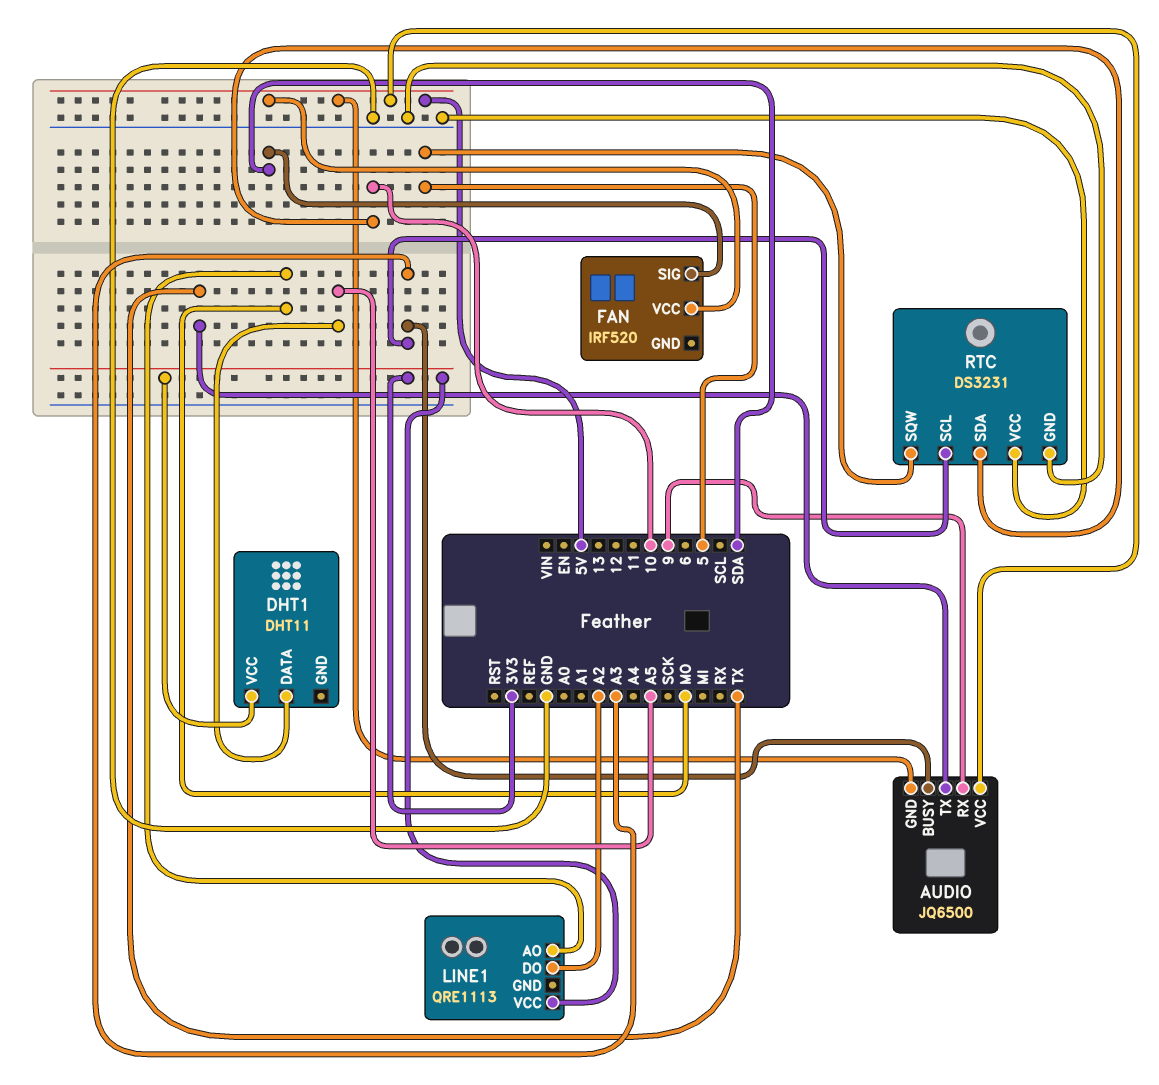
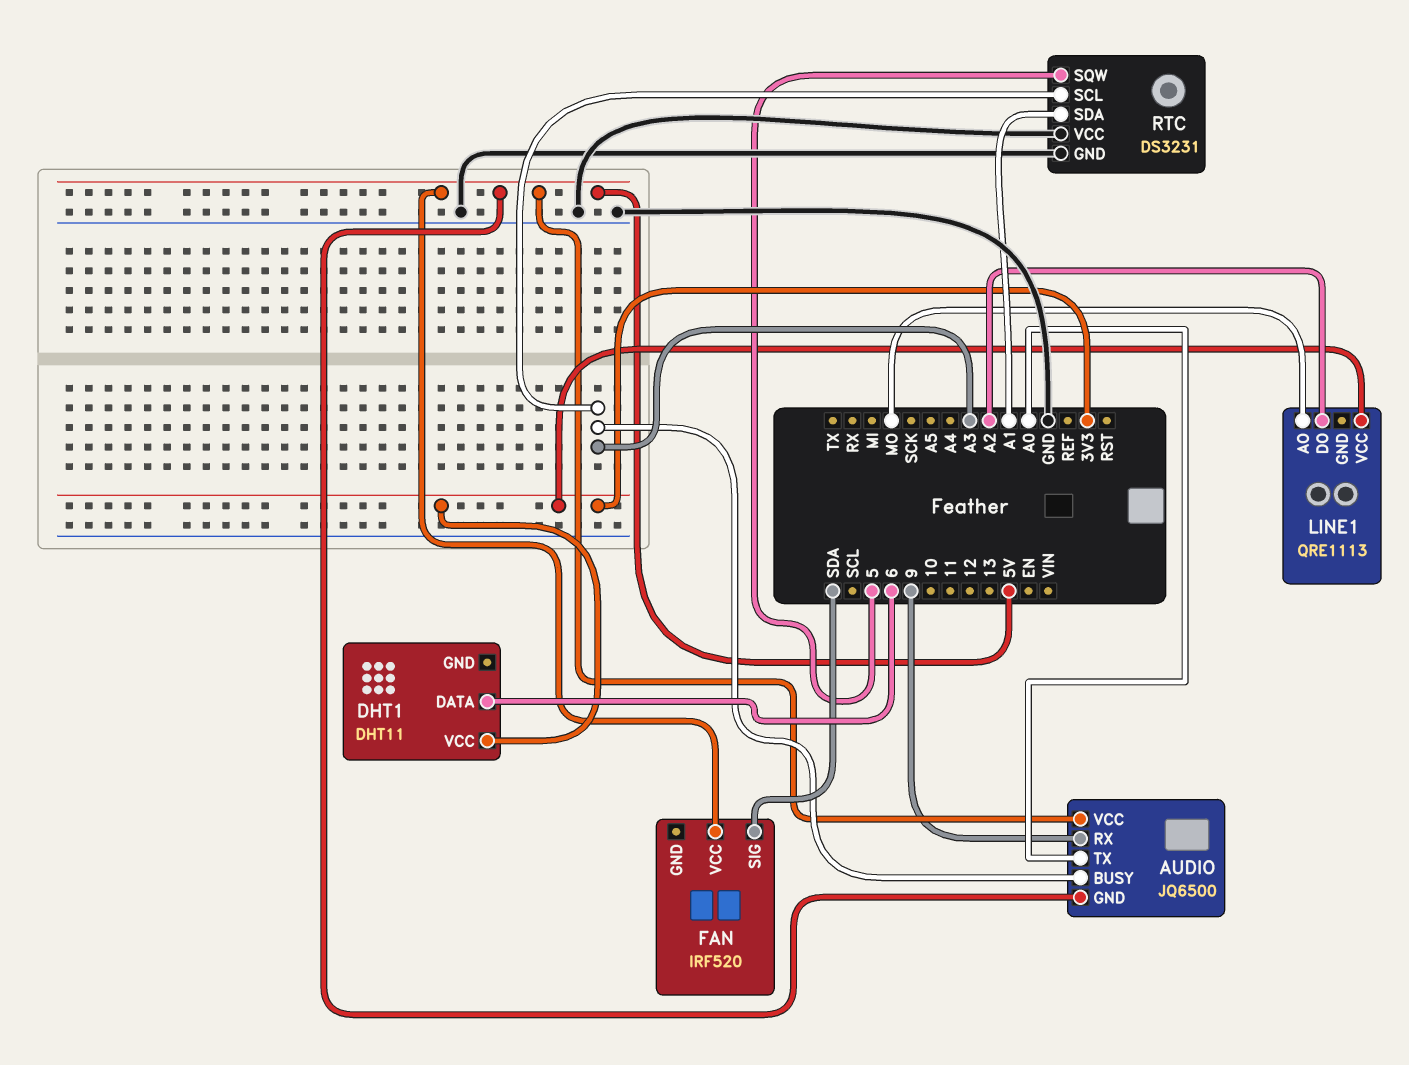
AUDIO pin TX: TX -> A0
DHT1 pin DATA: A5 -> 6
RTC pin SDA: 10 -> A1

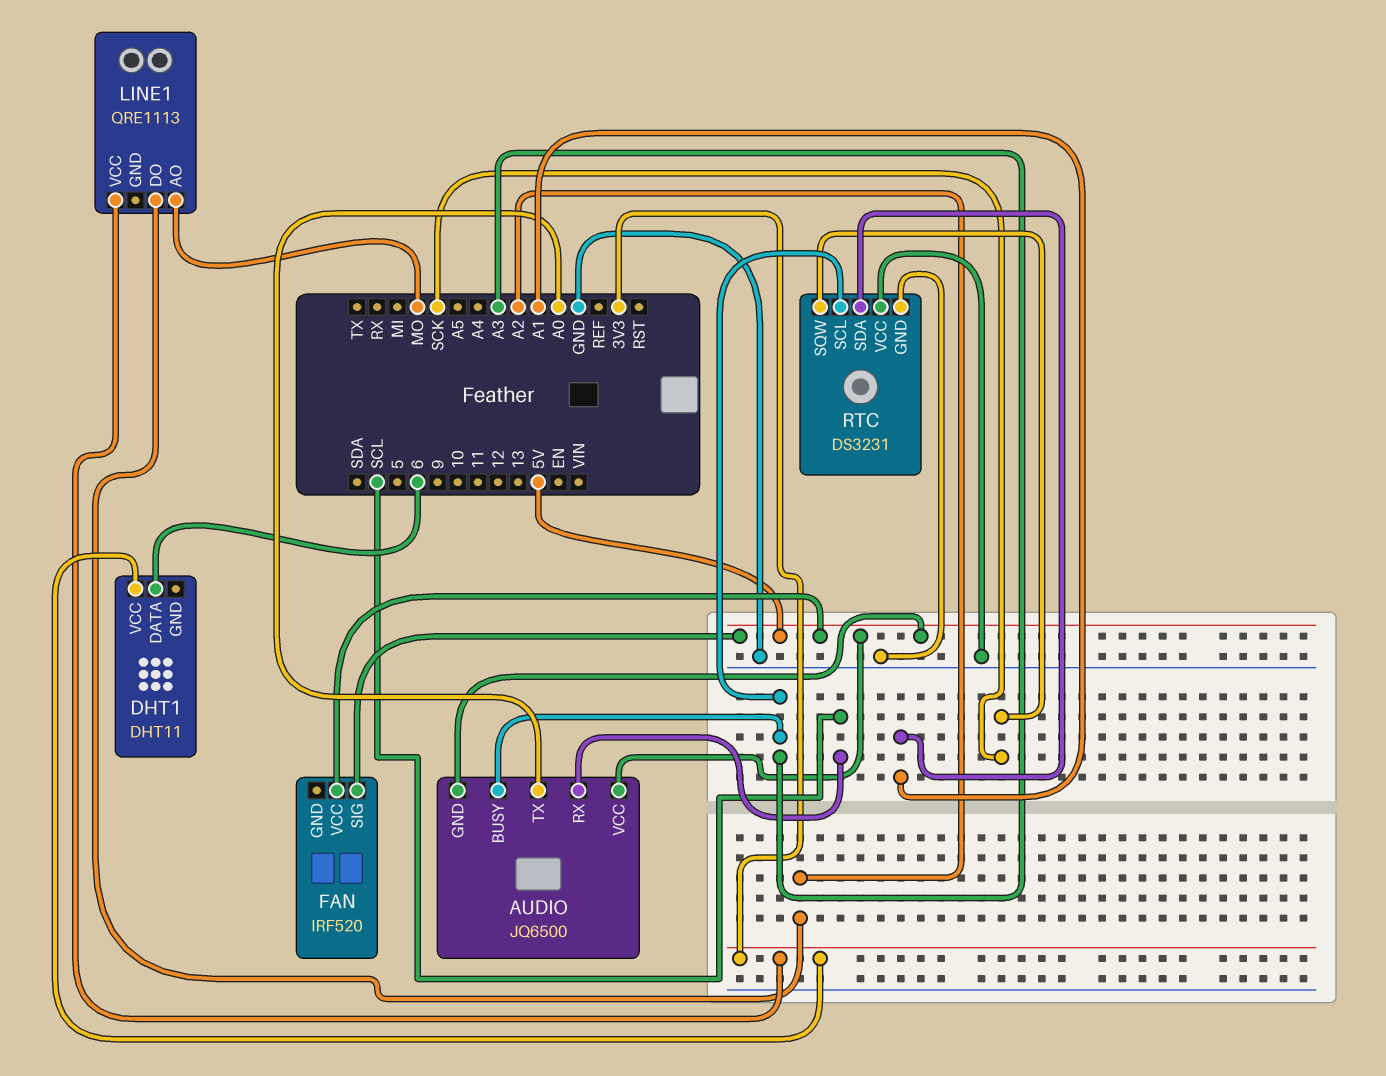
AUDIO pin RX: 9 -> SCL
FAN pin SIG: SDA -> 5V
RTC pin SQW: 5 -> SCK

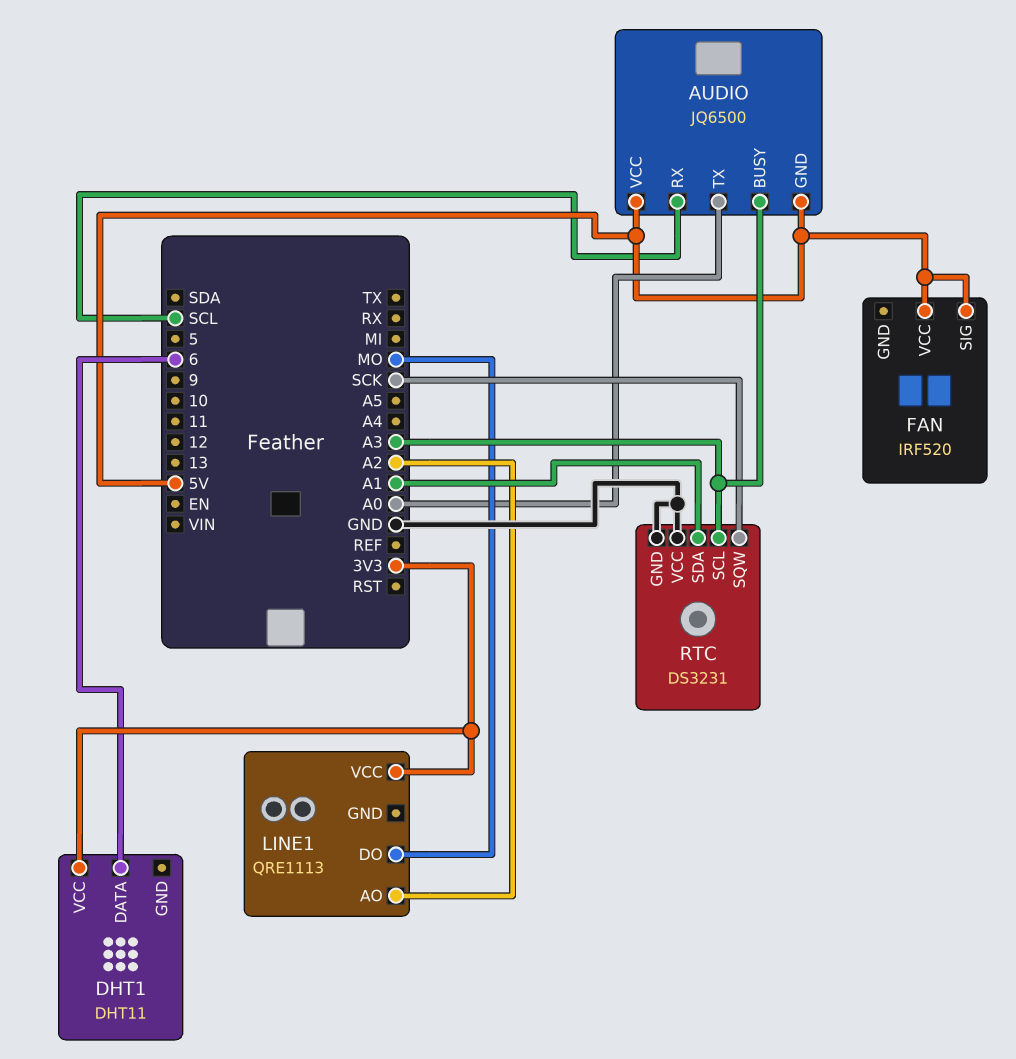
LINE1 pin AO: MO -> A2
LINE1 pin DO: A2 -> MO

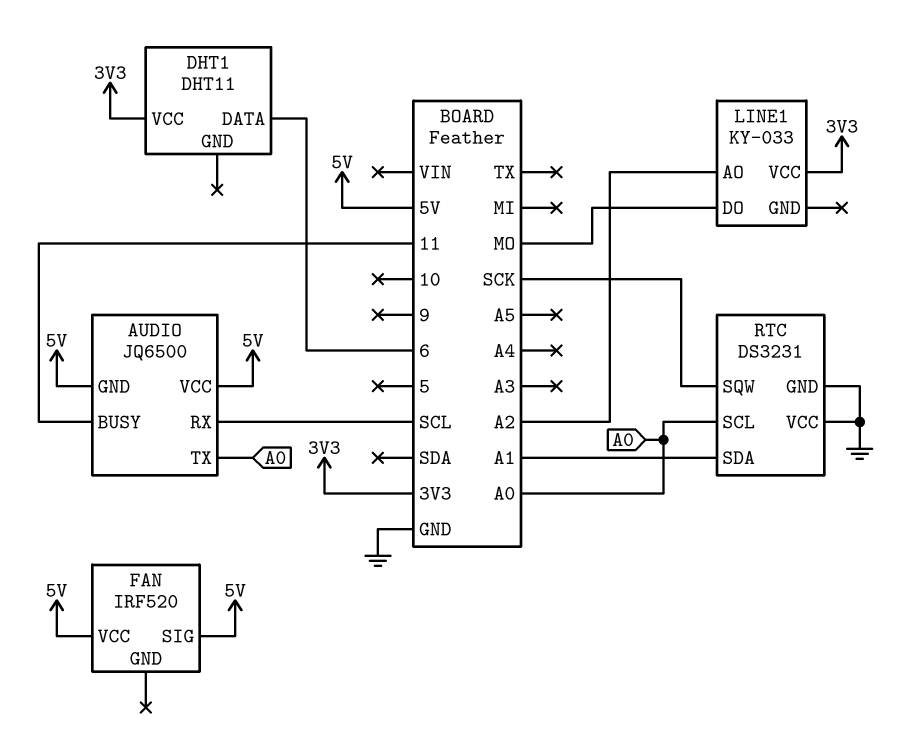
AUDIO pin BUSY: A3 -> 11
LINE1: QRE1113 -> KY-033
RTC pin SCL: A3 -> A0

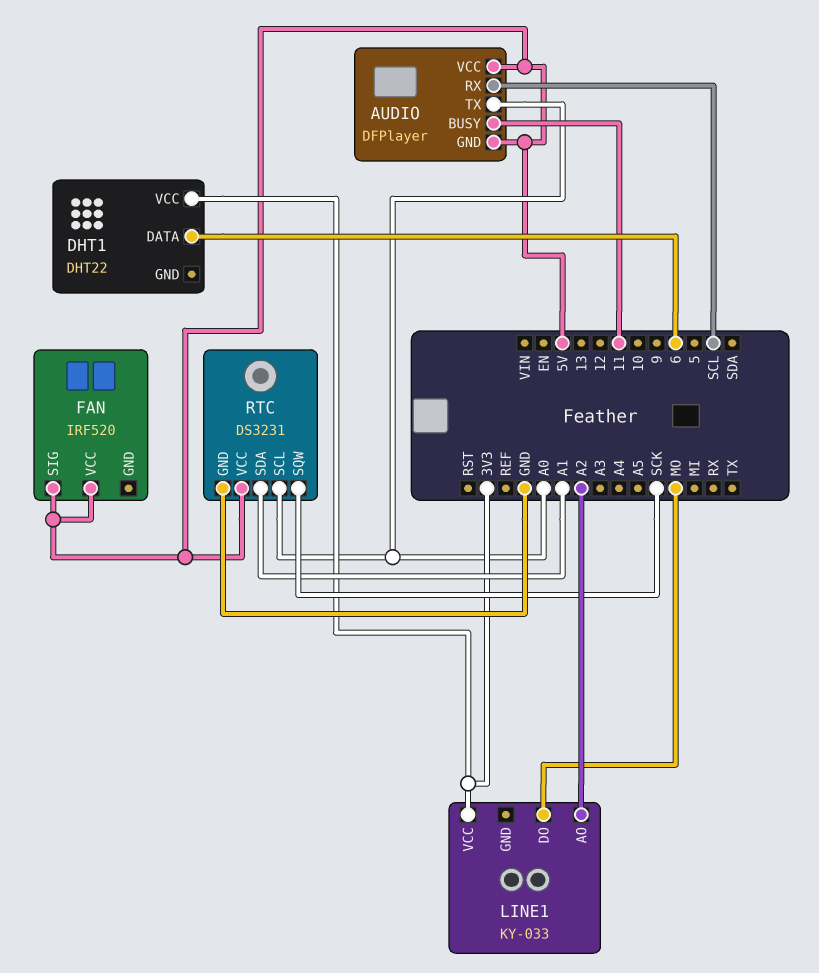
AUDIO: JQ6500 -> DFPlayer
DHT1: DHT11 -> DHT22
RTC pin VCC: GND -> 5V

